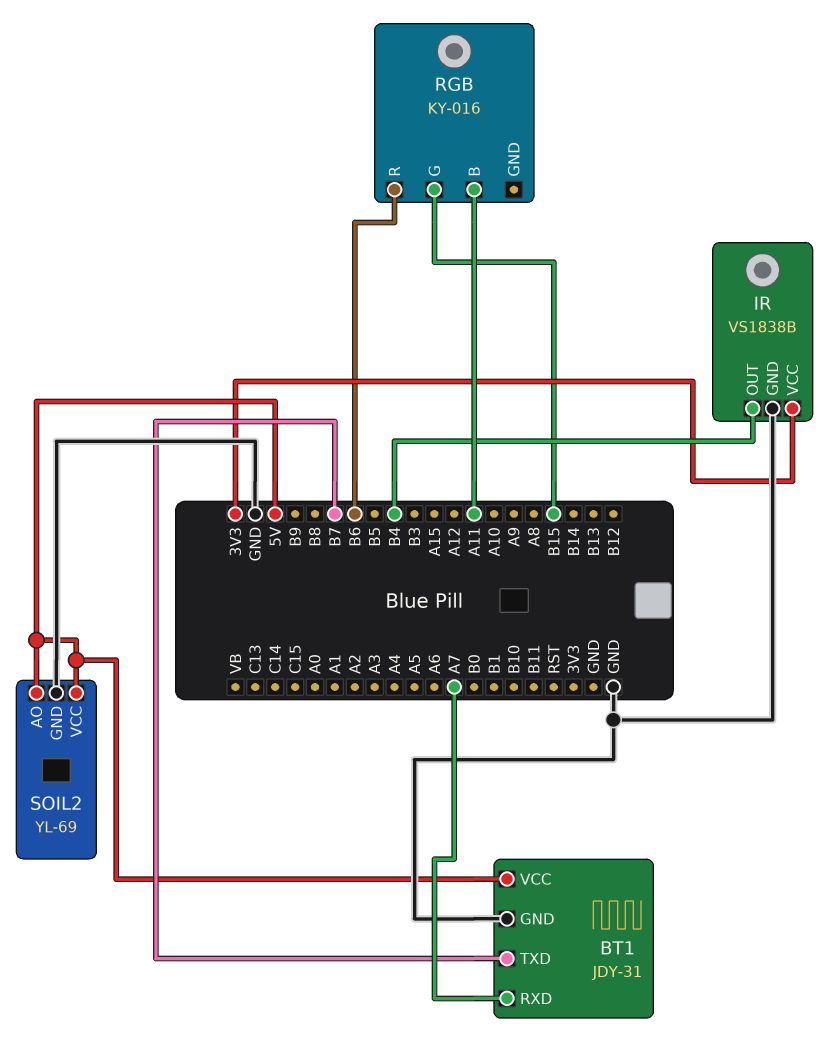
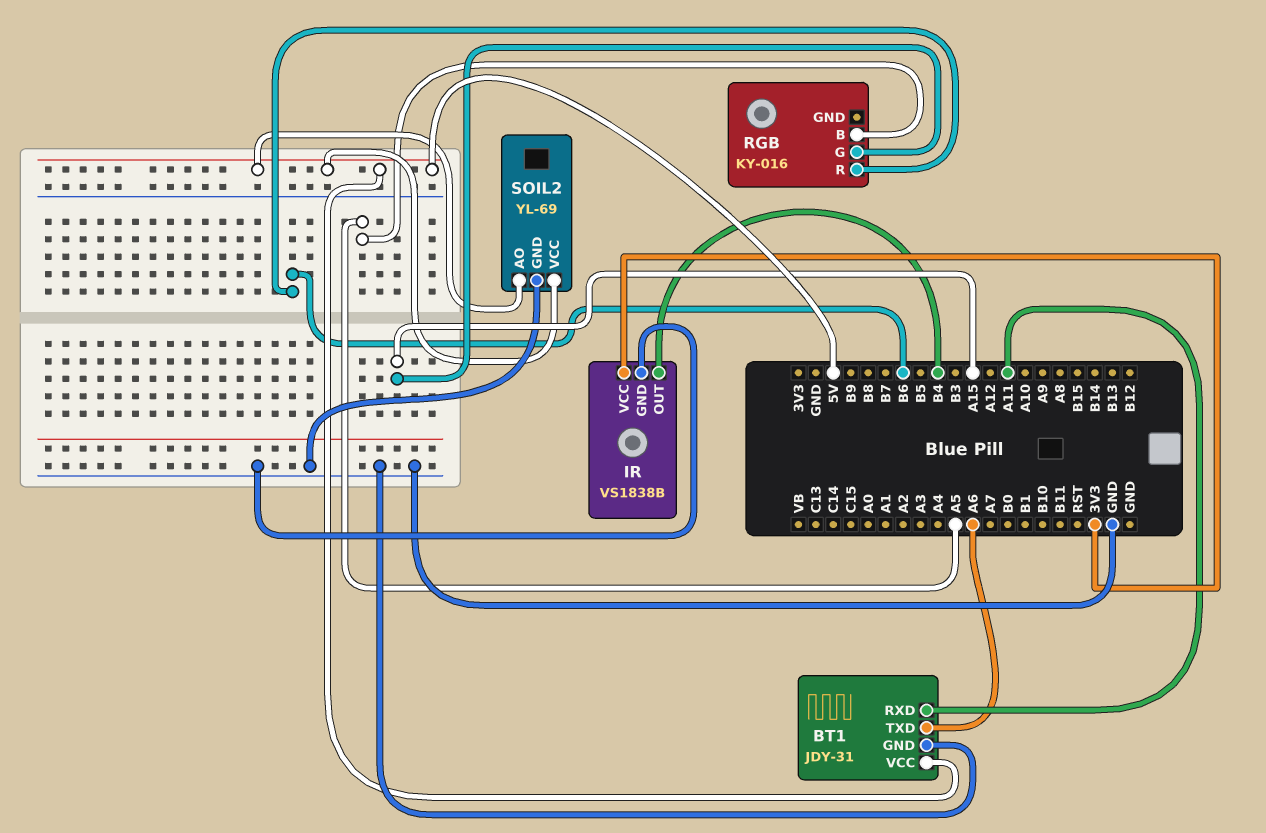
BT1 pin RXD: A7 -> A11
BT1 pin TXD: B7 -> A6
RGB pin B: A11 -> A5
RGB pin G: B15 -> A15

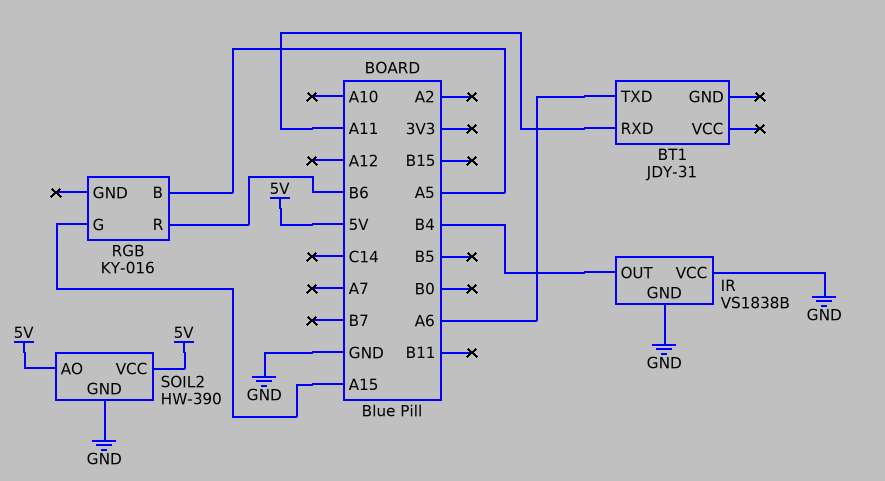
BT1 pin GND: GND -> none
BT1 pin VCC: 5V -> none
IR pin VCC: 3V3 -> GND
SOIL2: YL-69 -> HW-390

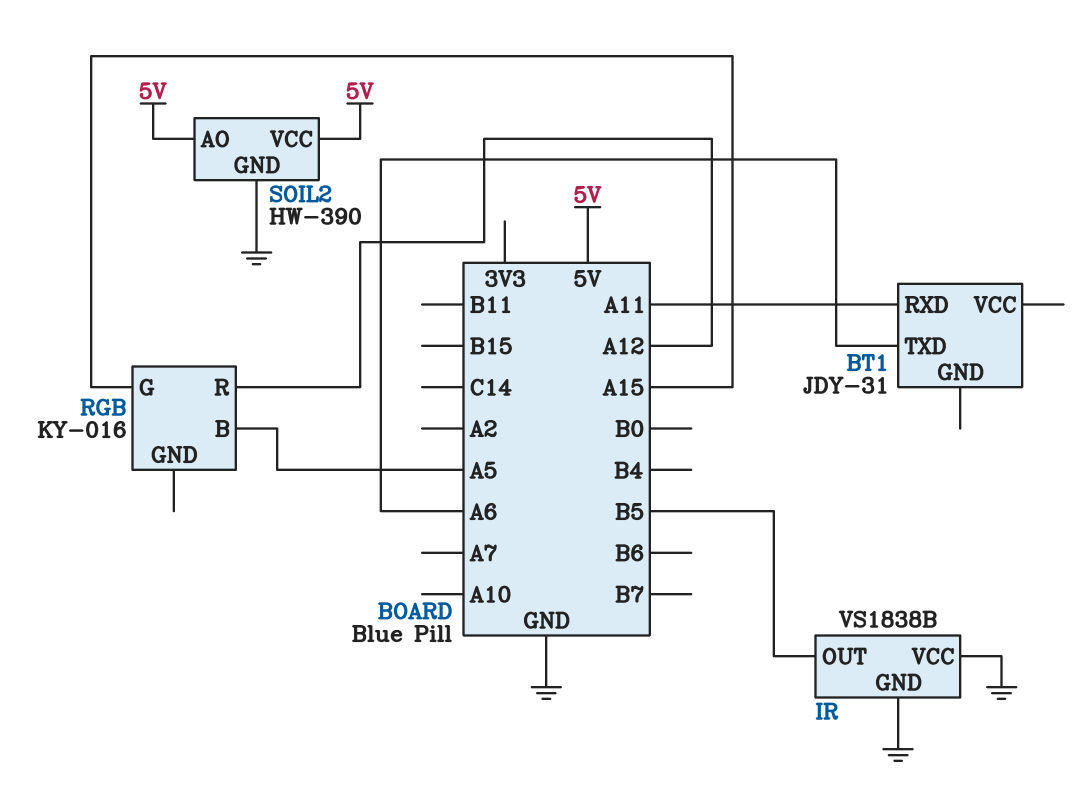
IR pin OUT: B4 -> B5
RGB pin R: B6 -> A12

